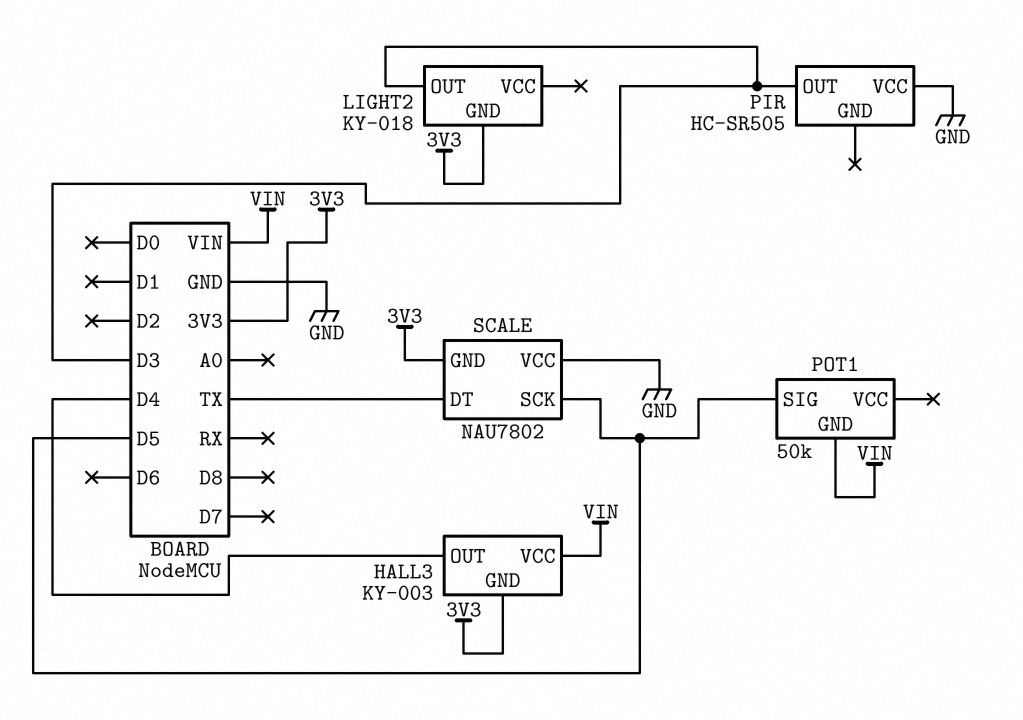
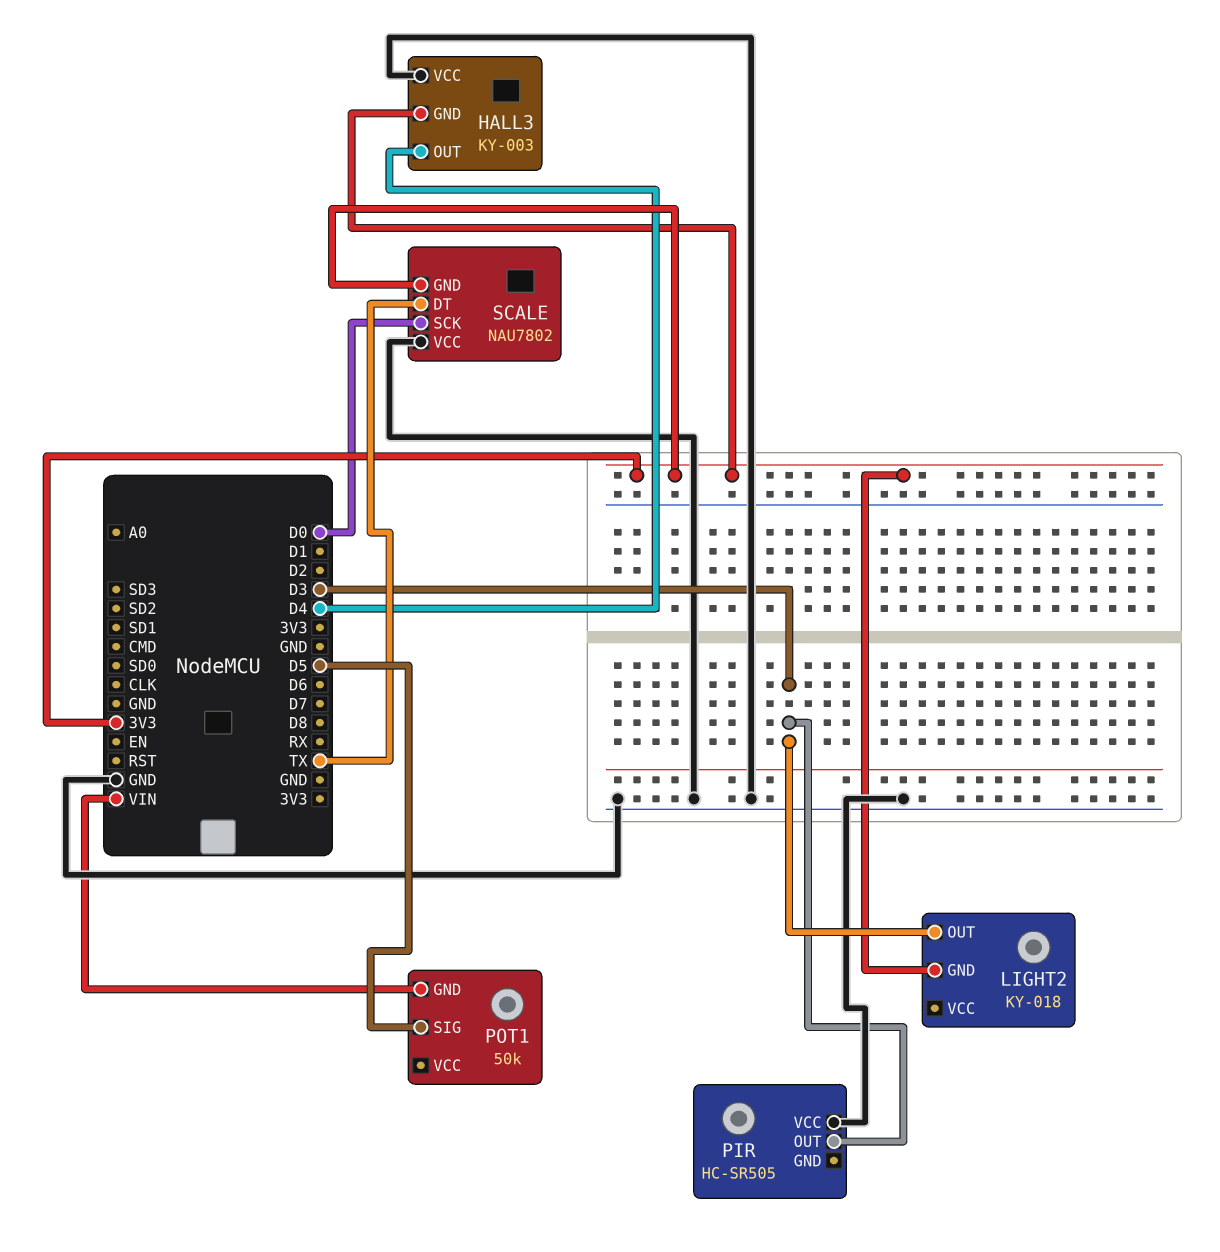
HALL3 pin VCC: VIN -> GND
SCALE pin SCK: D5 -> D0

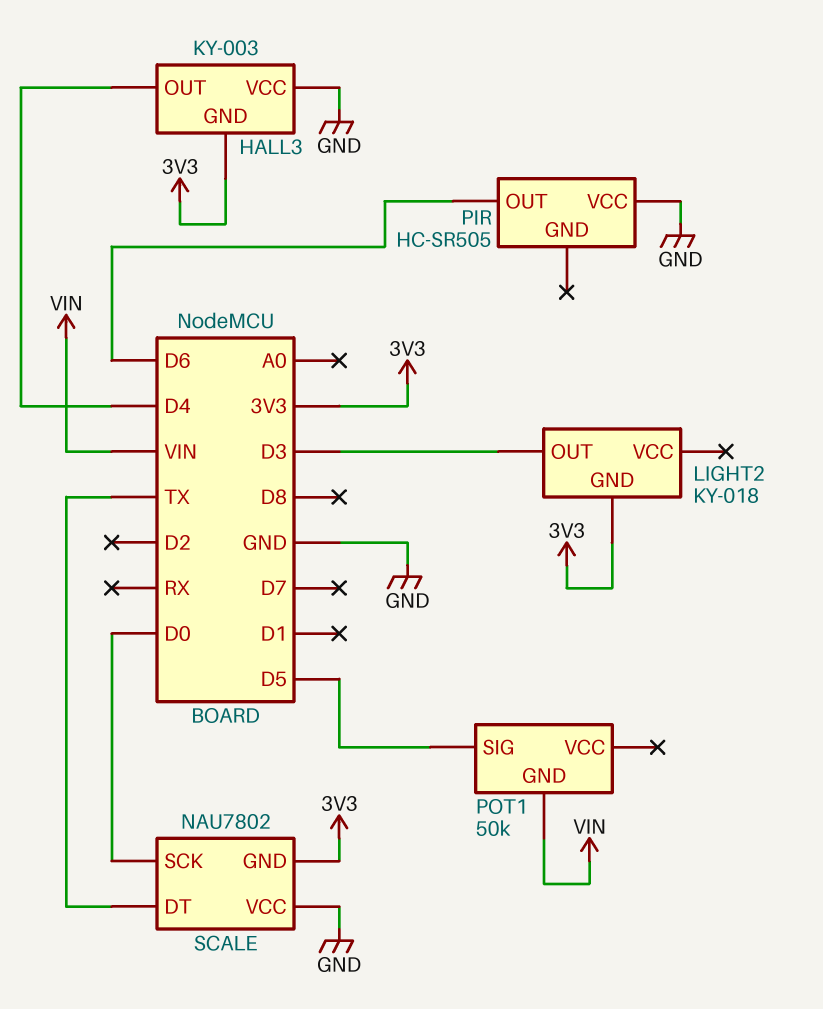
PIR pin OUT: D3 -> D6

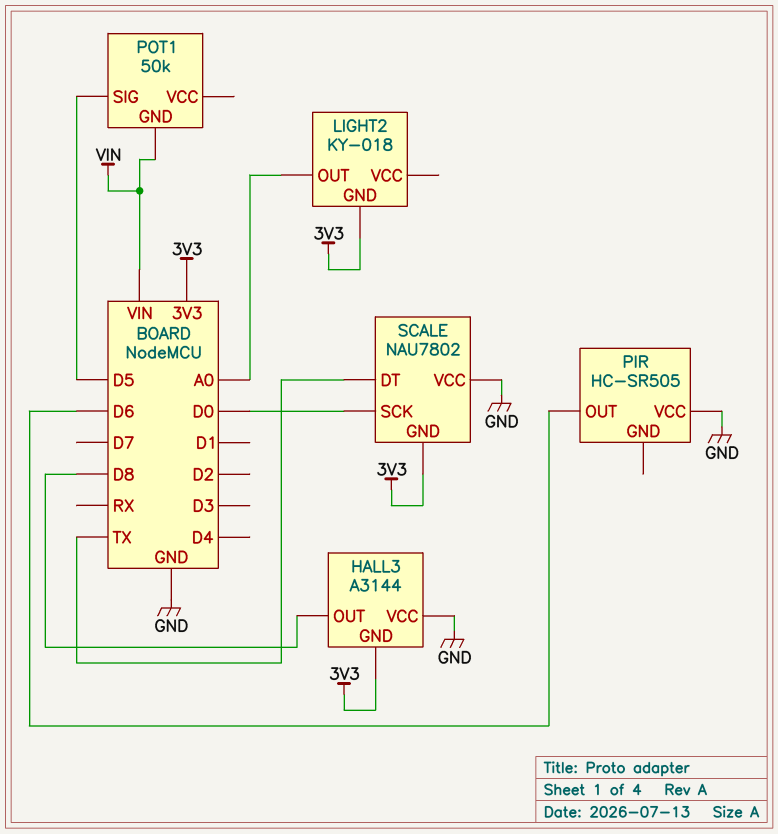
HALL3: KY-003 -> A3144
HALL3 pin OUT: D4 -> D8
LIGHT2 pin OUT: D3 -> A0

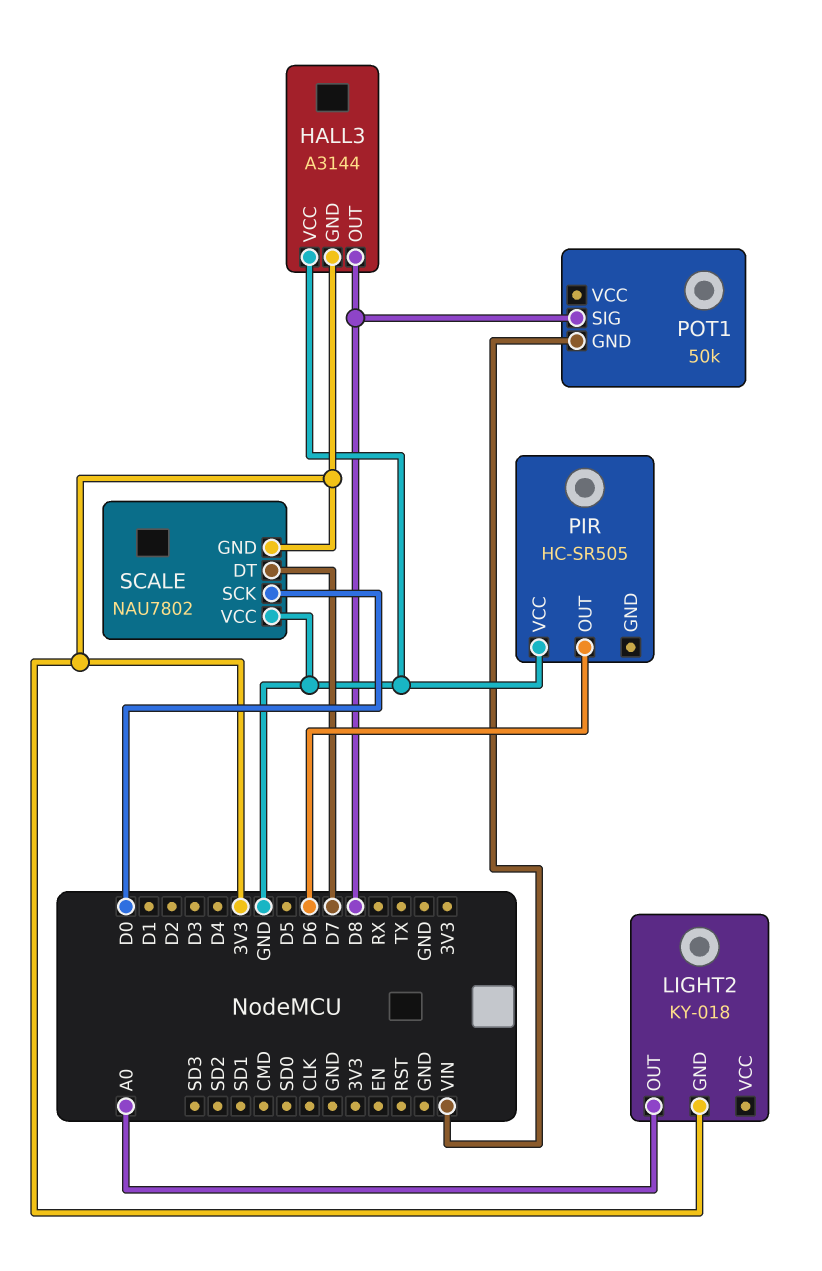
POT1 pin SIG: D5 -> D8
SCALE pin DT: TX -> D7

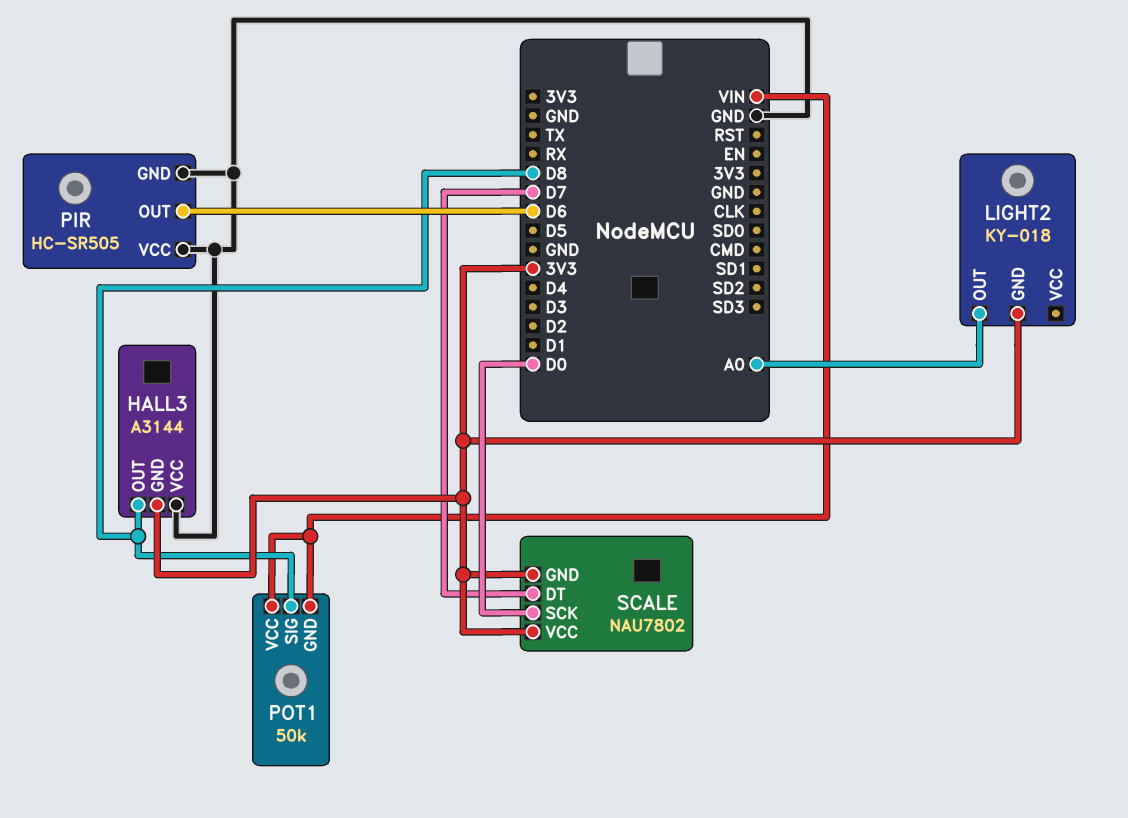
PIR pin GND: none -> GND
POT1 pin VCC: none -> VIN
SCALE pin VCC: GND -> 3V3

